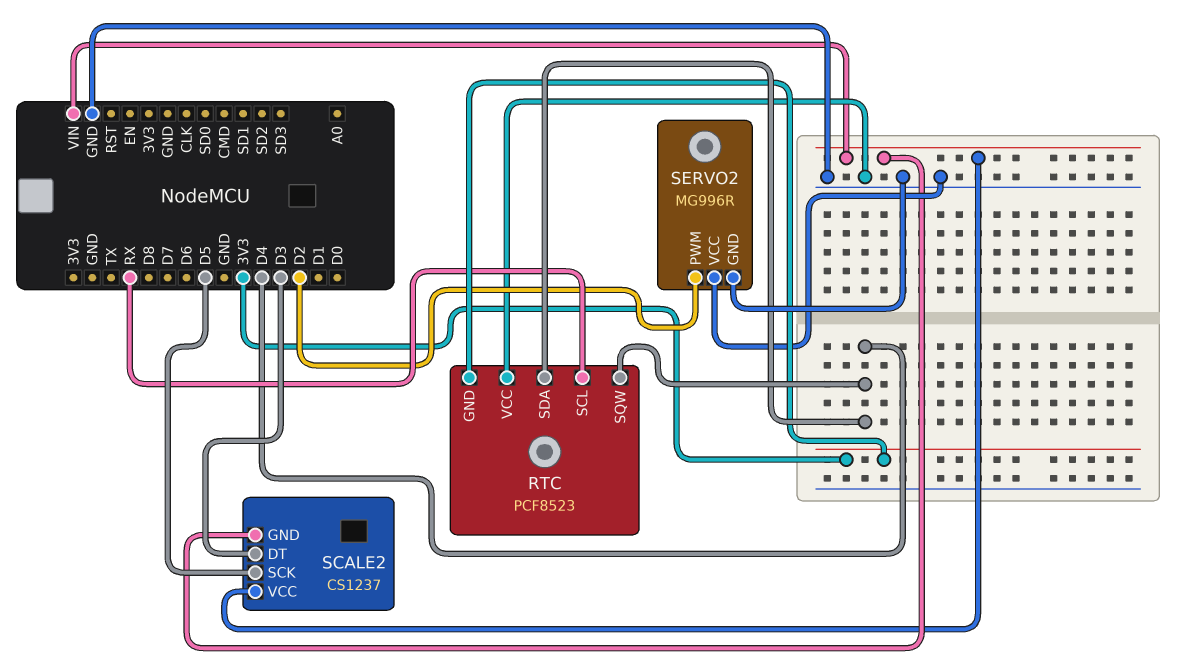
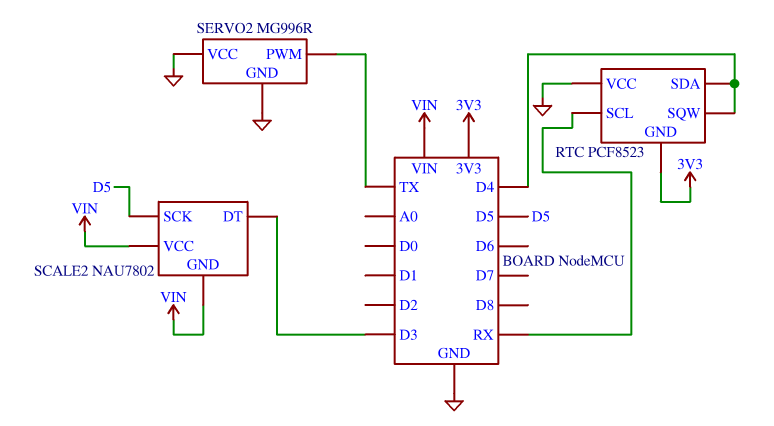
SCALE2: CS1237 -> NAU7802
SERVO2 pin PWM: D2 -> TX

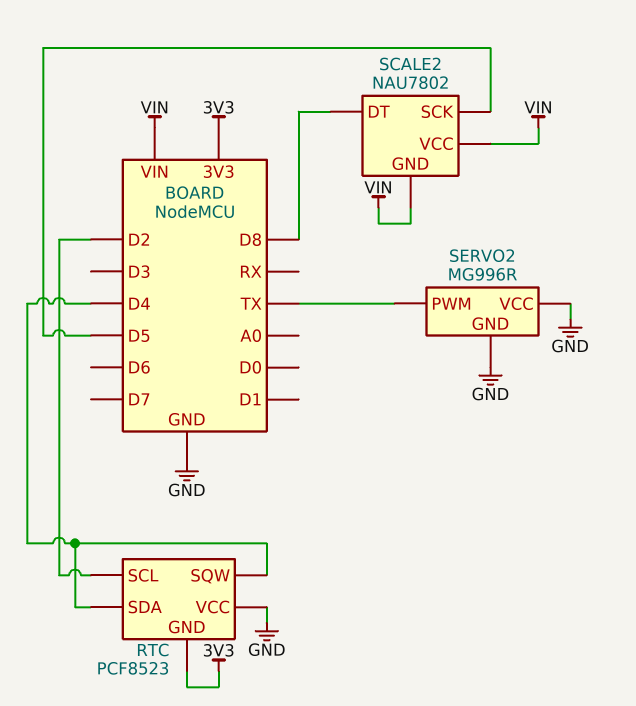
RTC pin SCL: RX -> D2
SCALE2 pin DT: D3 -> D8

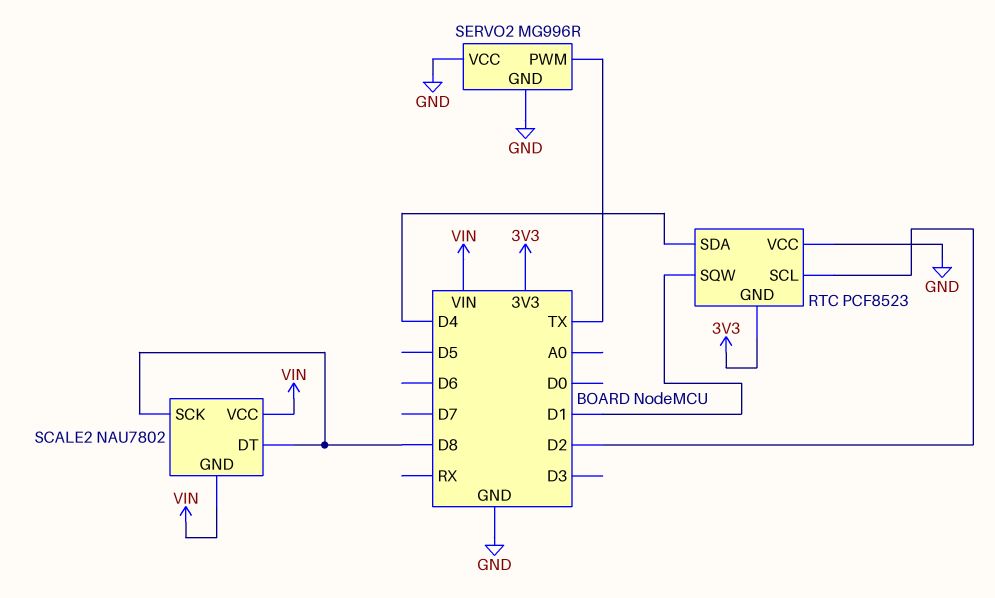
RTC pin SQW: D4 -> D1
SCALE2 pin SCK: D5 -> D8

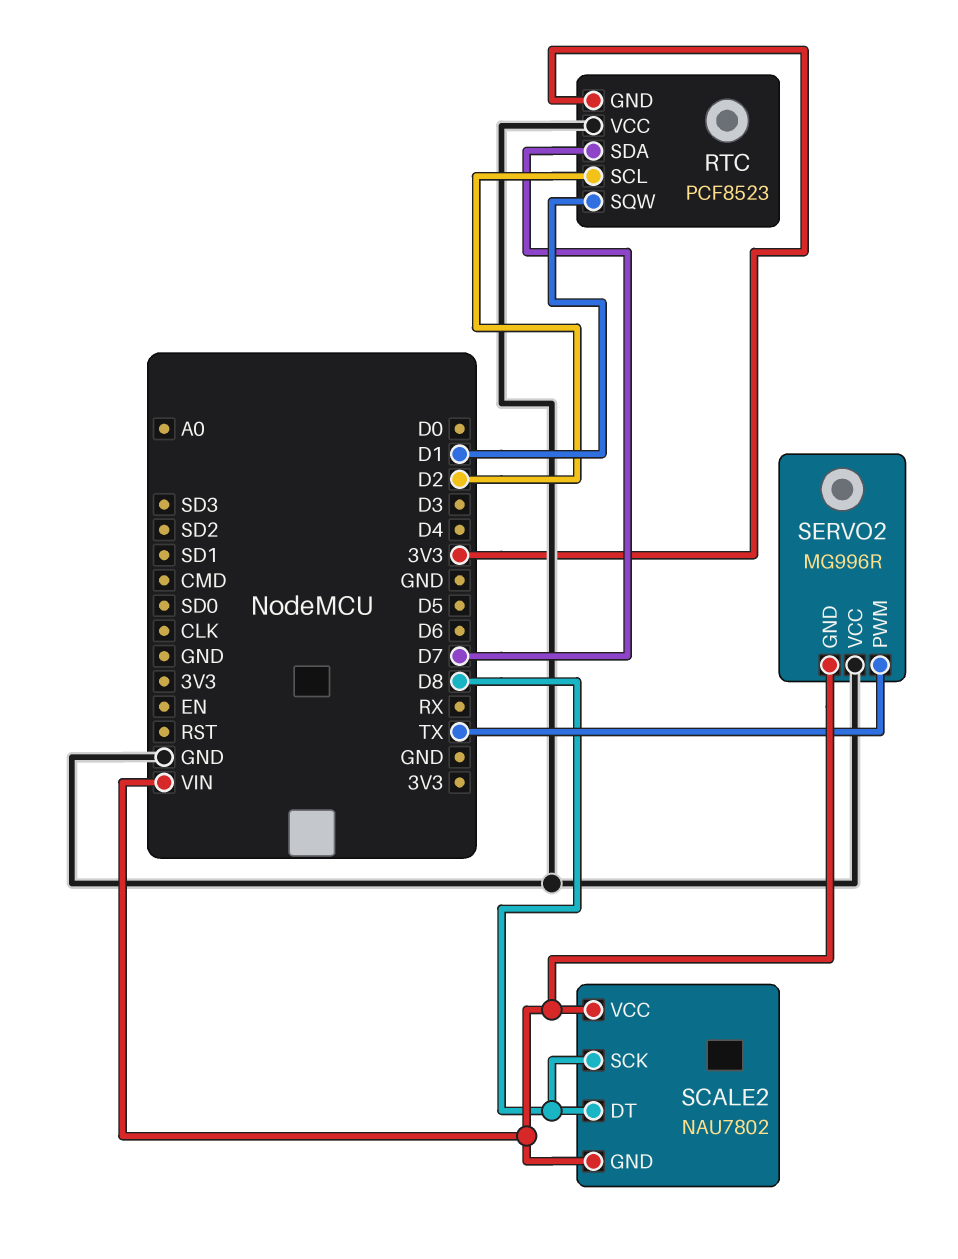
RTC pin SDA: D4 -> D7
SERVO2 pin GND: GND -> VIN

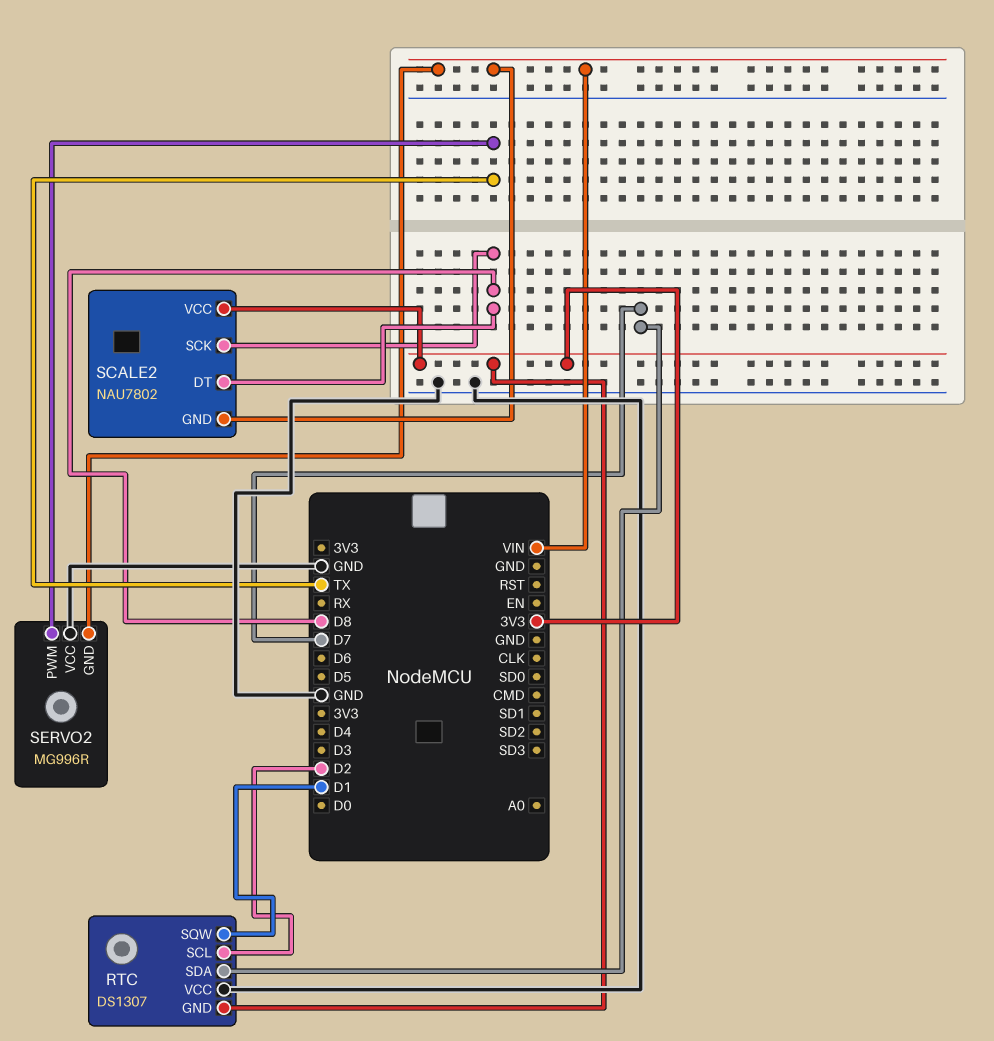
RTC: PCF8523 -> DS1307
SCALE2 pin VCC: VIN -> 3V3

